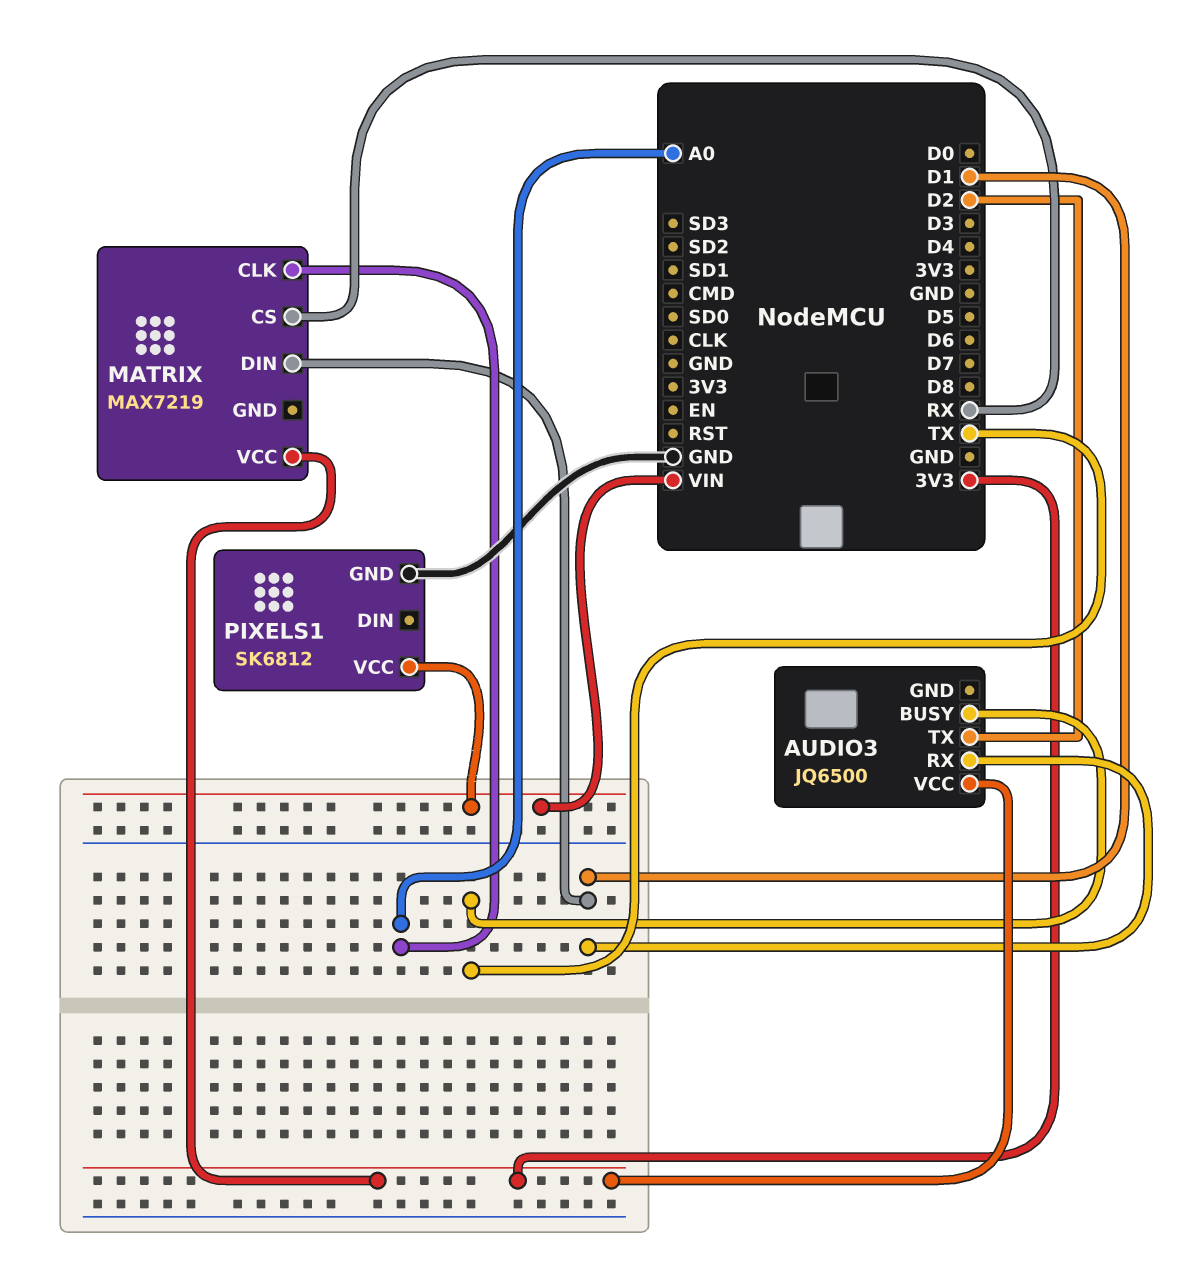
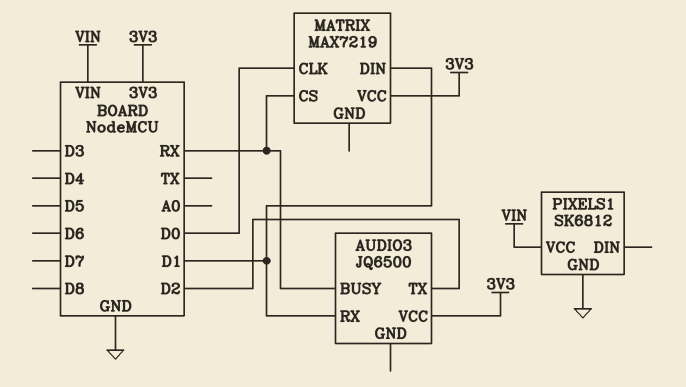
AUDIO3 pin BUSY: TX -> RX
MATRIX pin CLK: A0 -> D0

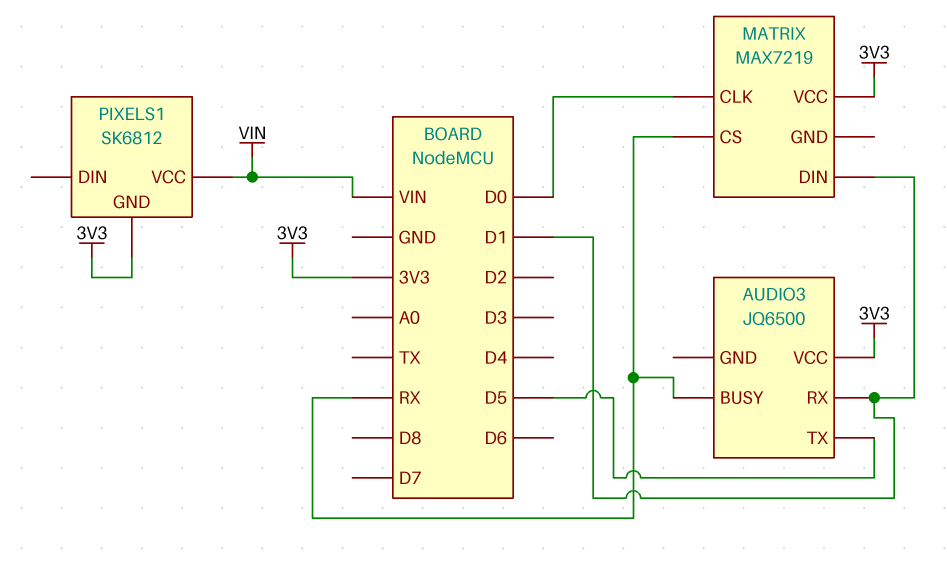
AUDIO3 pin TX: D2 -> D5
PIXELS1 pin GND: GND -> 3V3

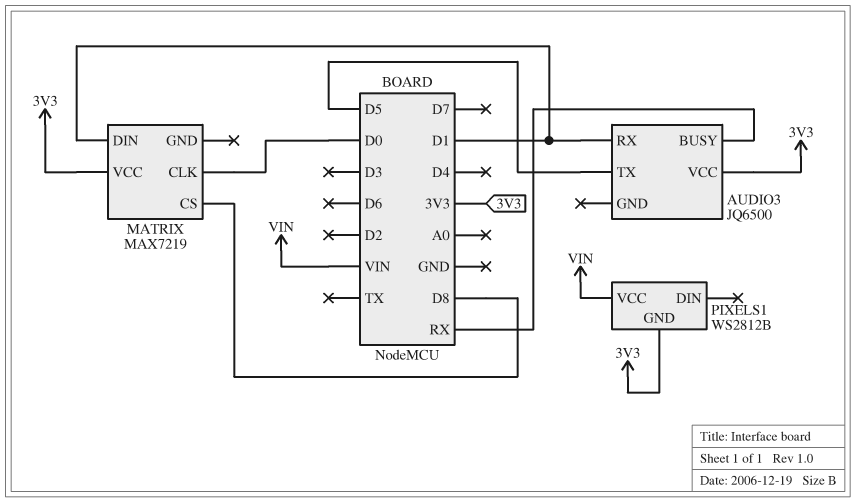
MATRIX pin CS: RX -> D8
PIXELS1: SK6812 -> WS2812B

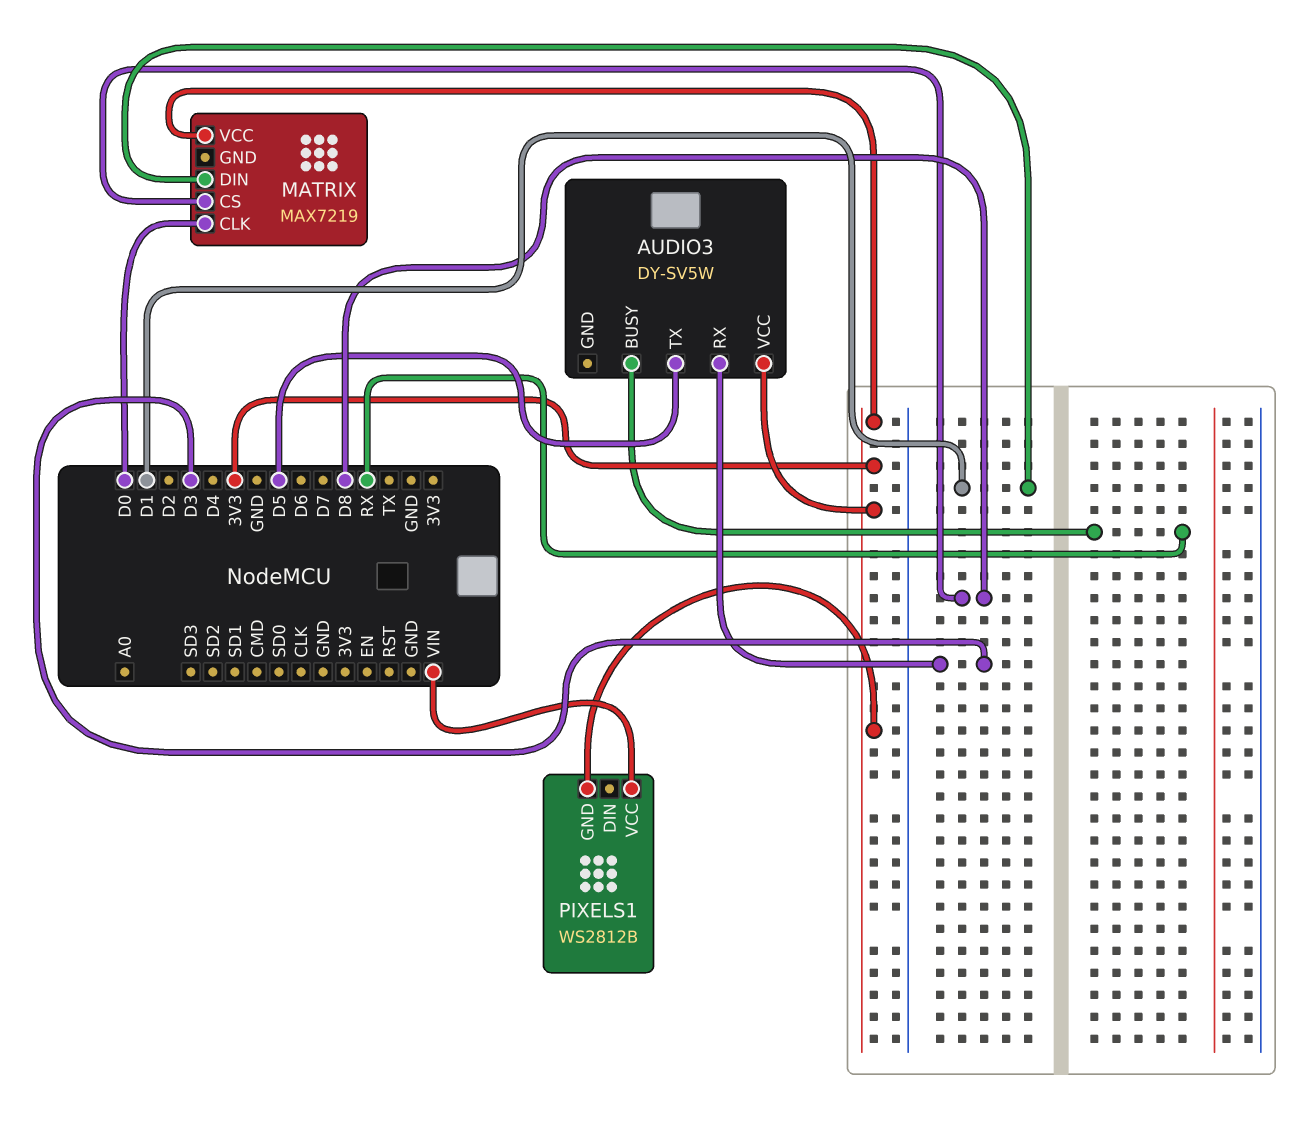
AUDIO3: JQ6500 -> DY-SV5W
AUDIO3 pin RX: D1 -> D3

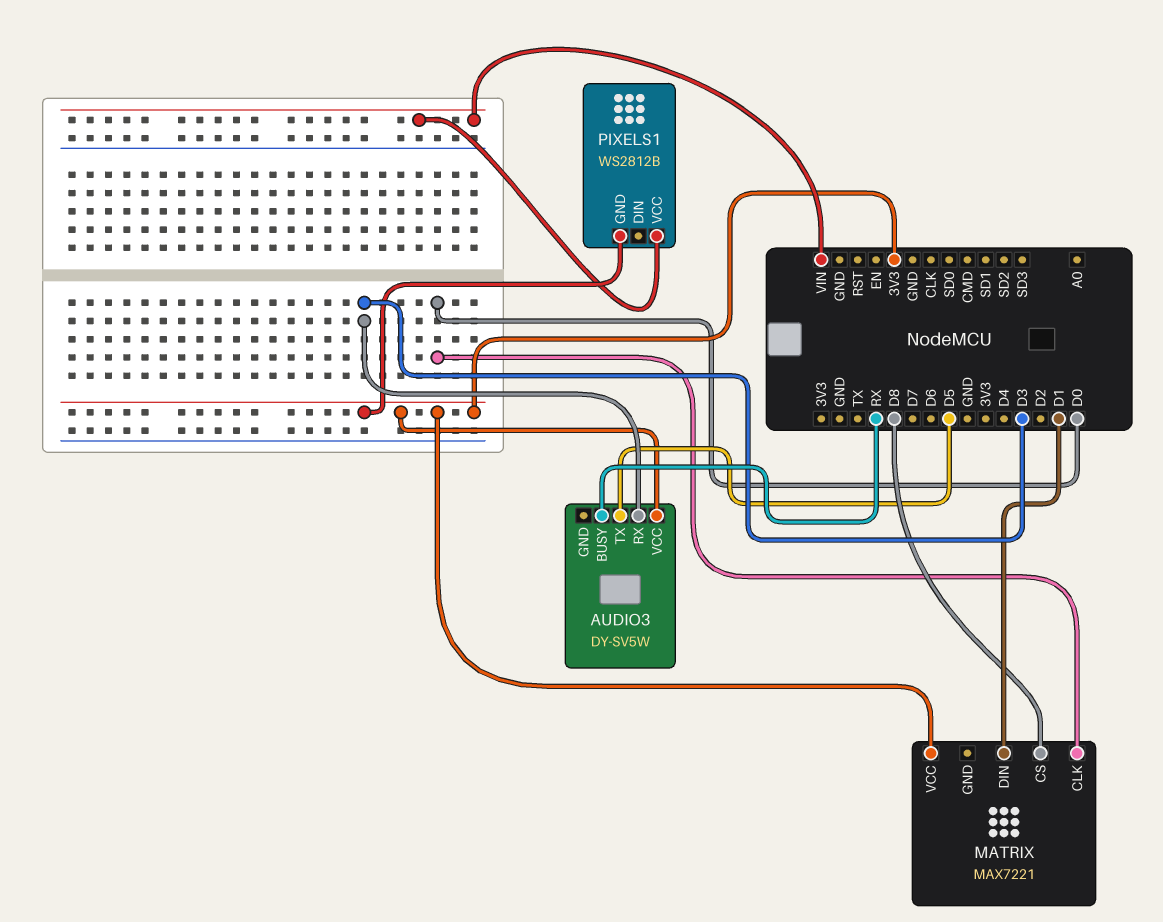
MATRIX: MAX7219 -> MAX7221

